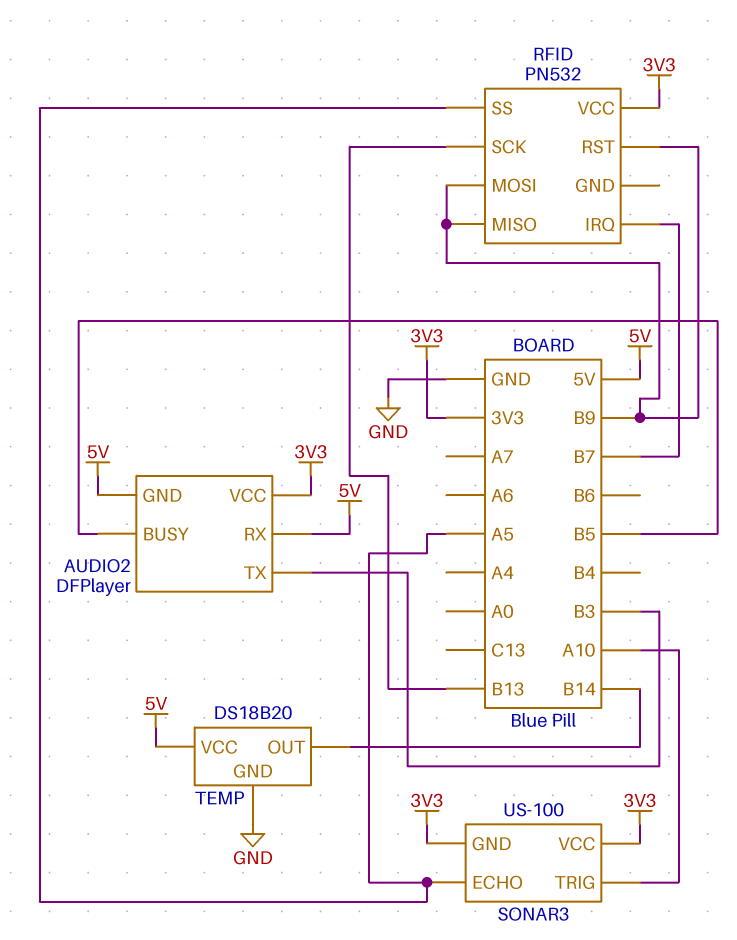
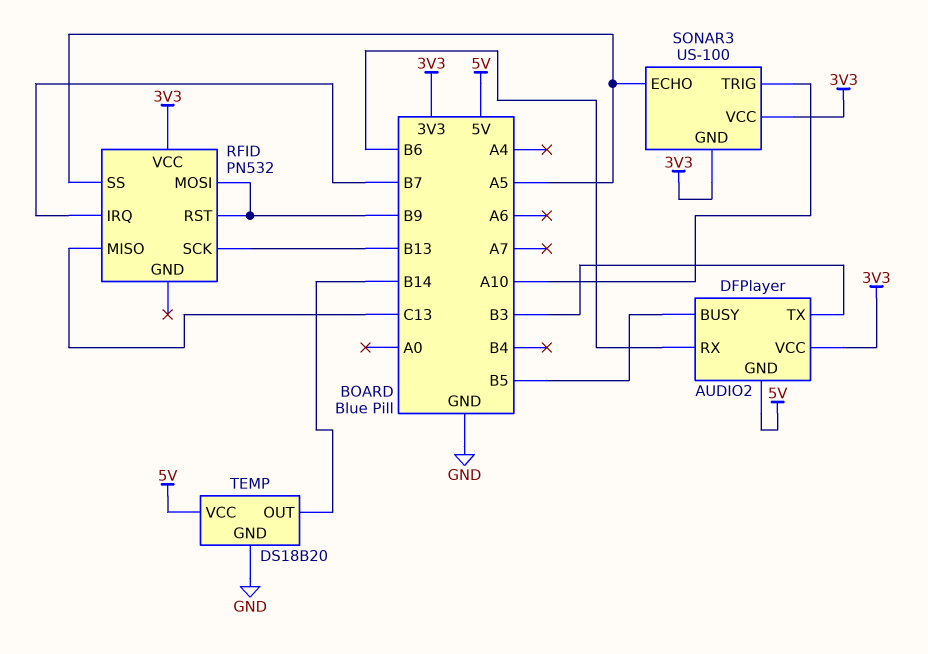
AUDIO2 pin RX: 5V -> B6
RFID pin MISO: B9 -> C13

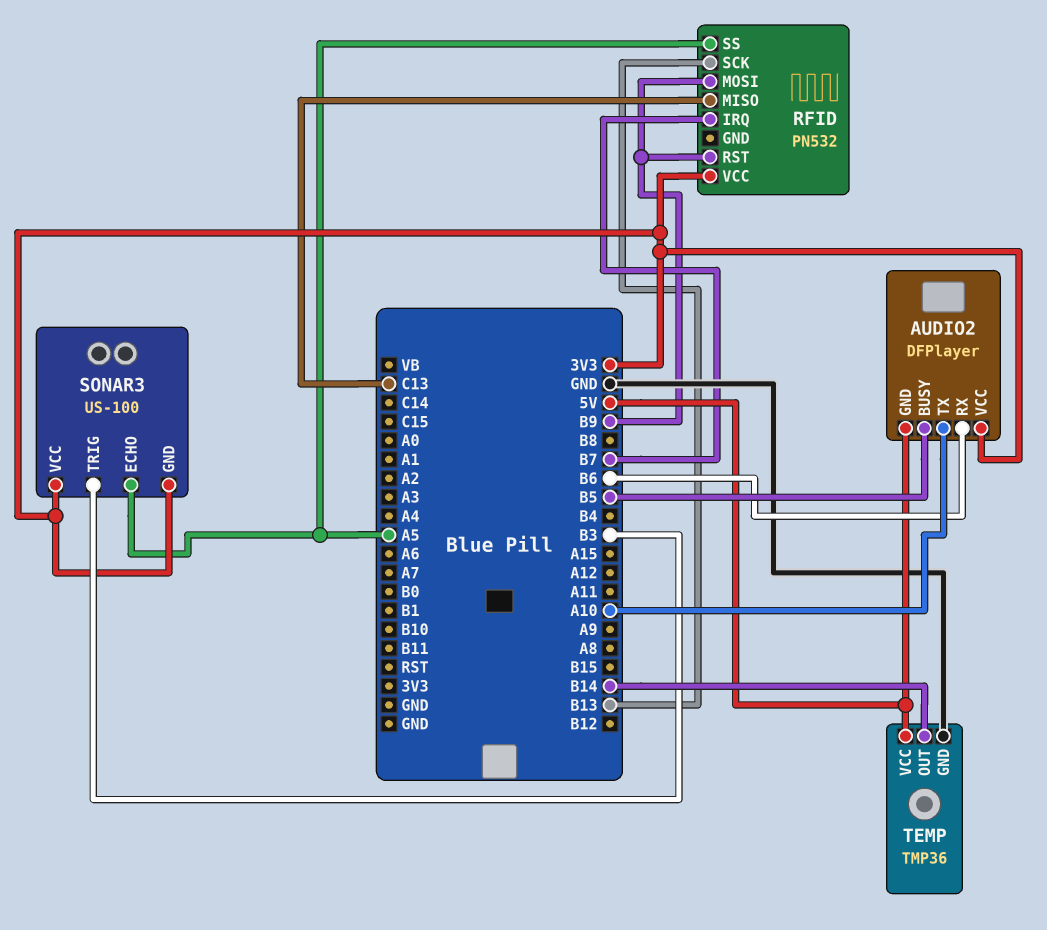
AUDIO2 pin TX: B3 -> A10
SONAR3 pin TRIG: A10 -> B3
TEMP: DS18B20 -> TMP36

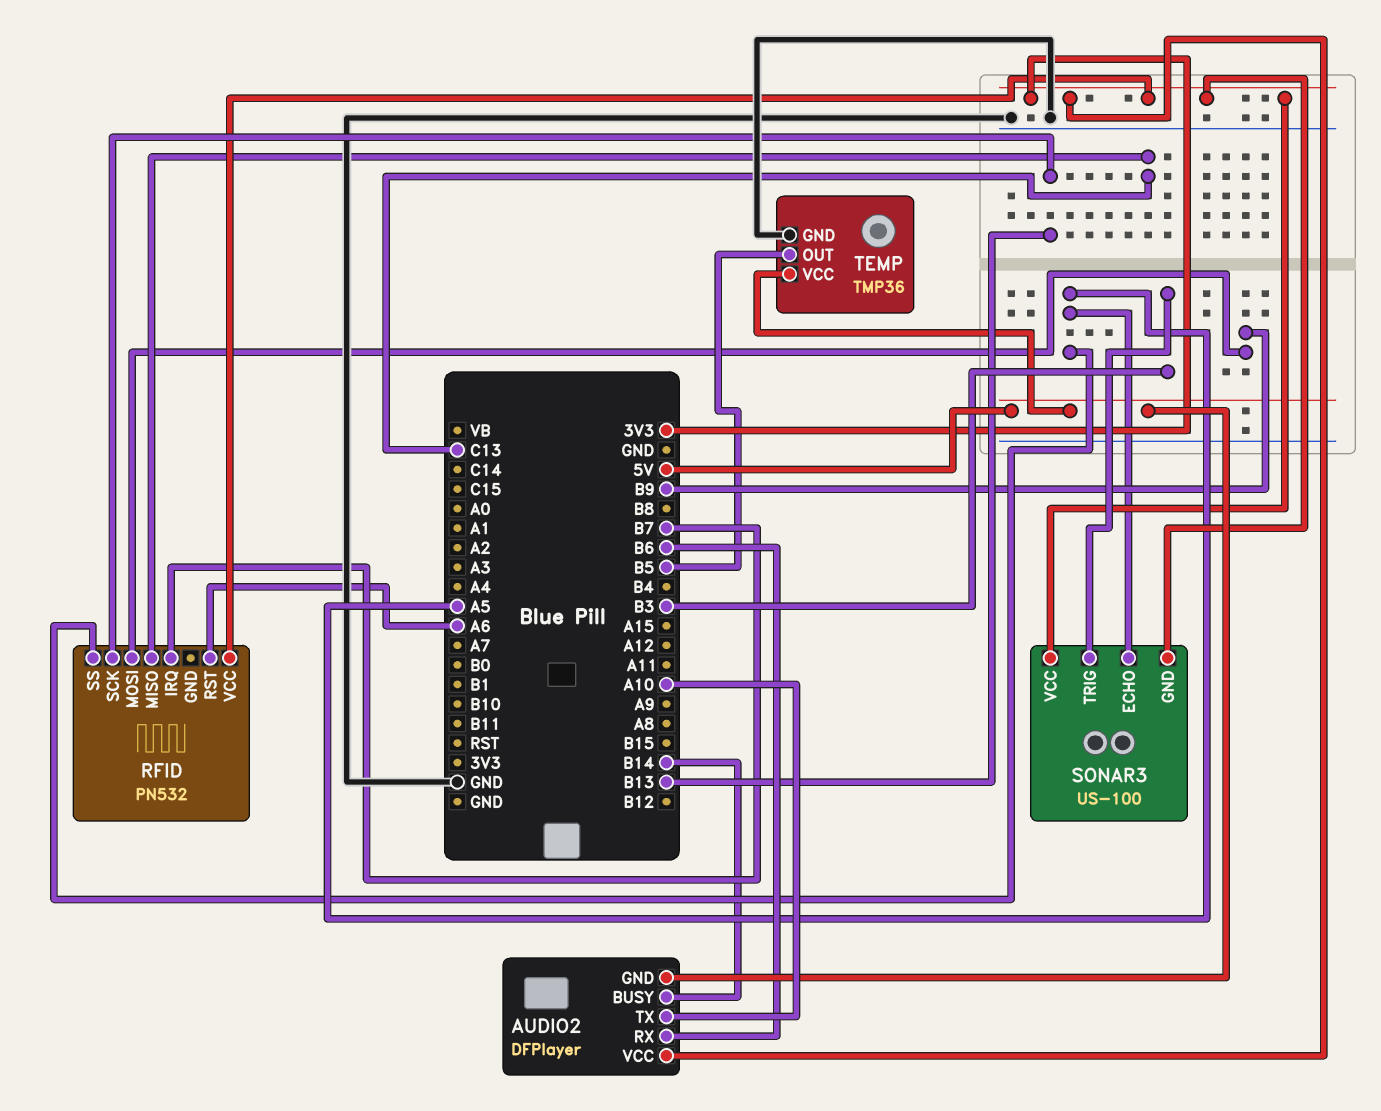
AUDIO2 pin BUSY: B5 -> B14
RFID pin RST: B9 -> A6
TEMP pin OUT: B14 -> B5

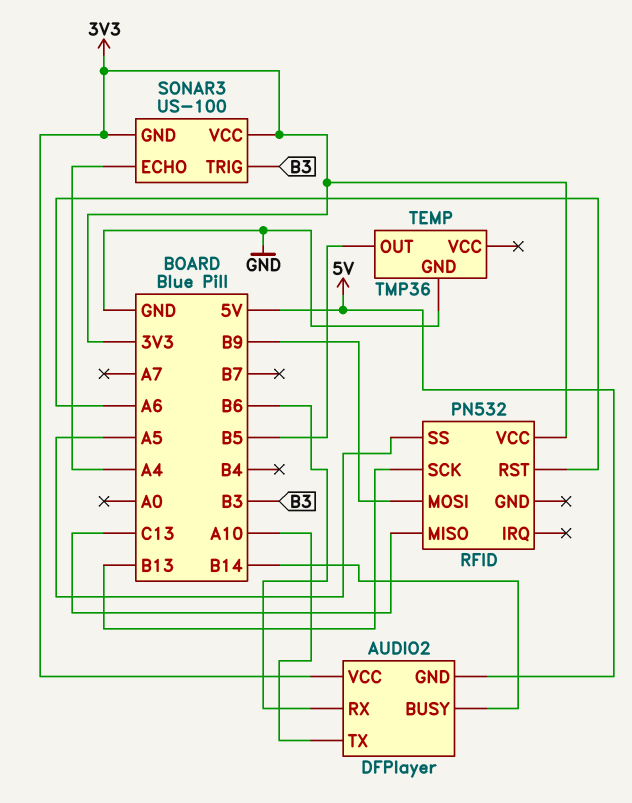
RFID pin IRQ: B7 -> none
SONAR3 pin ECHO: A5 -> A4
TEMP pin VCC: 5V -> none

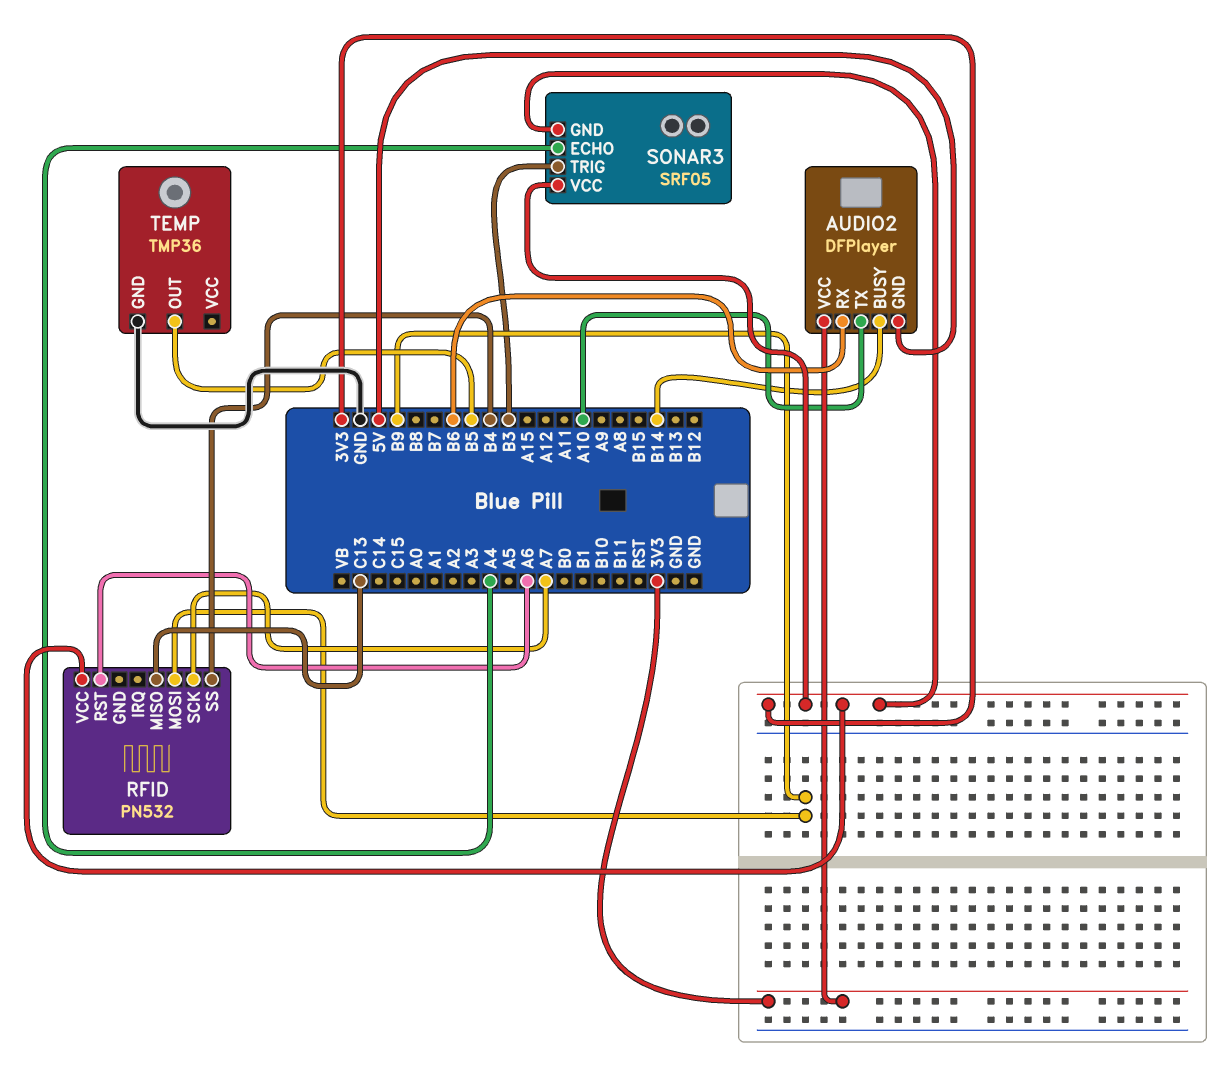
RFID pin SCK: B13 -> A7
RFID pin SS: A5 -> B4
SONAR3: US-100 -> SRF05

